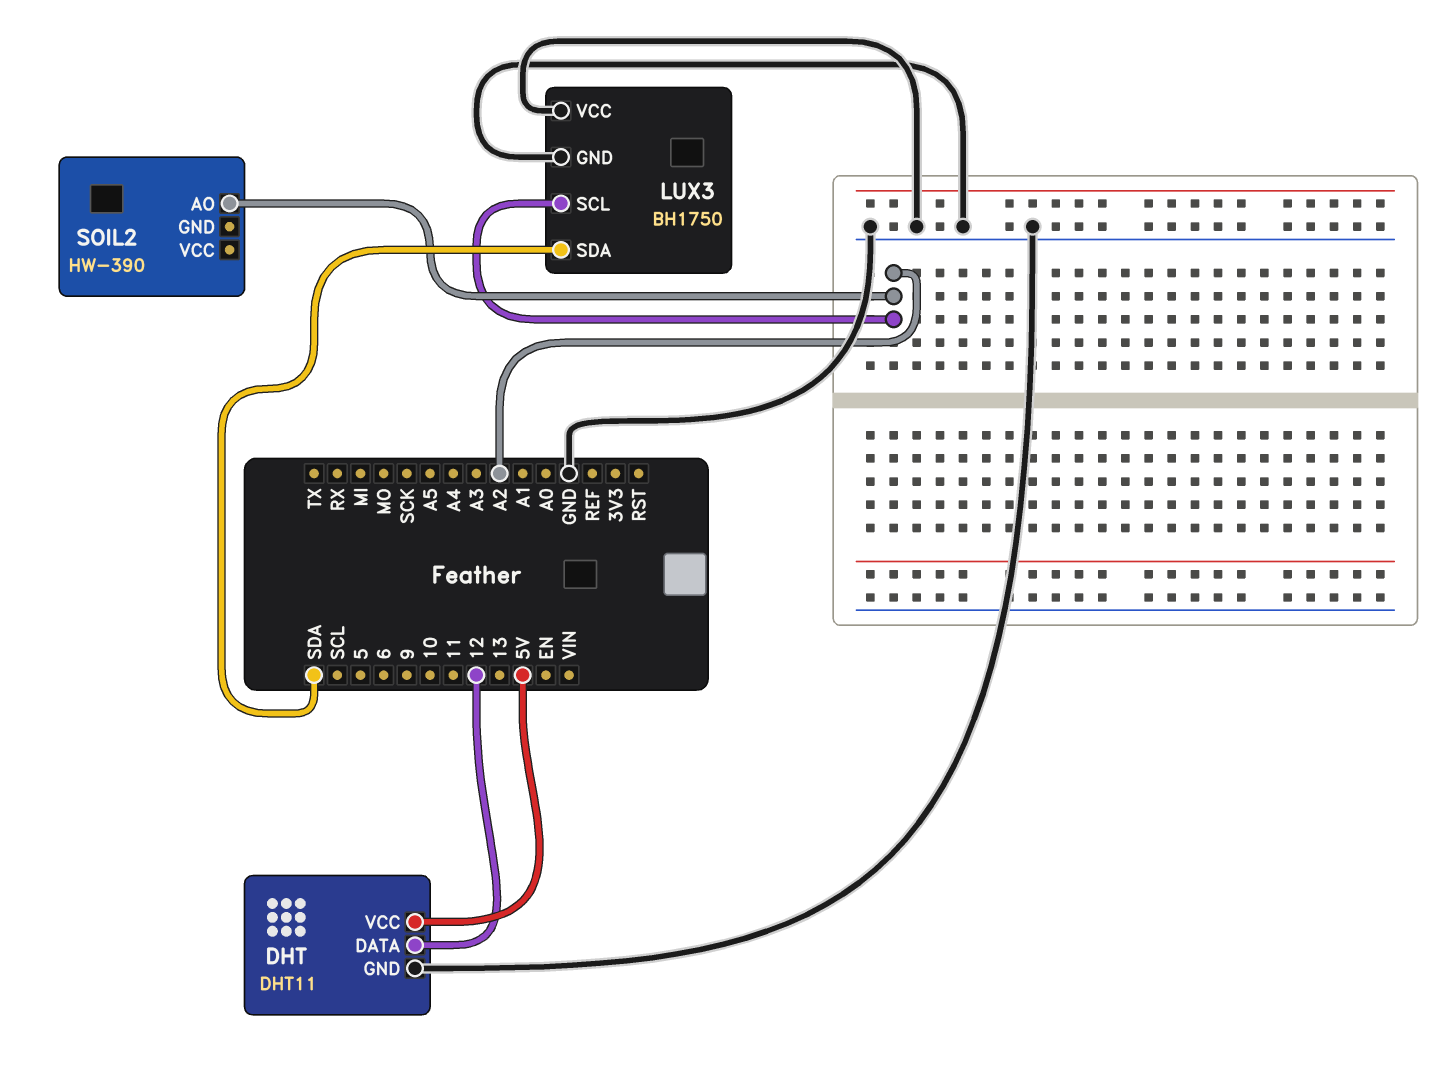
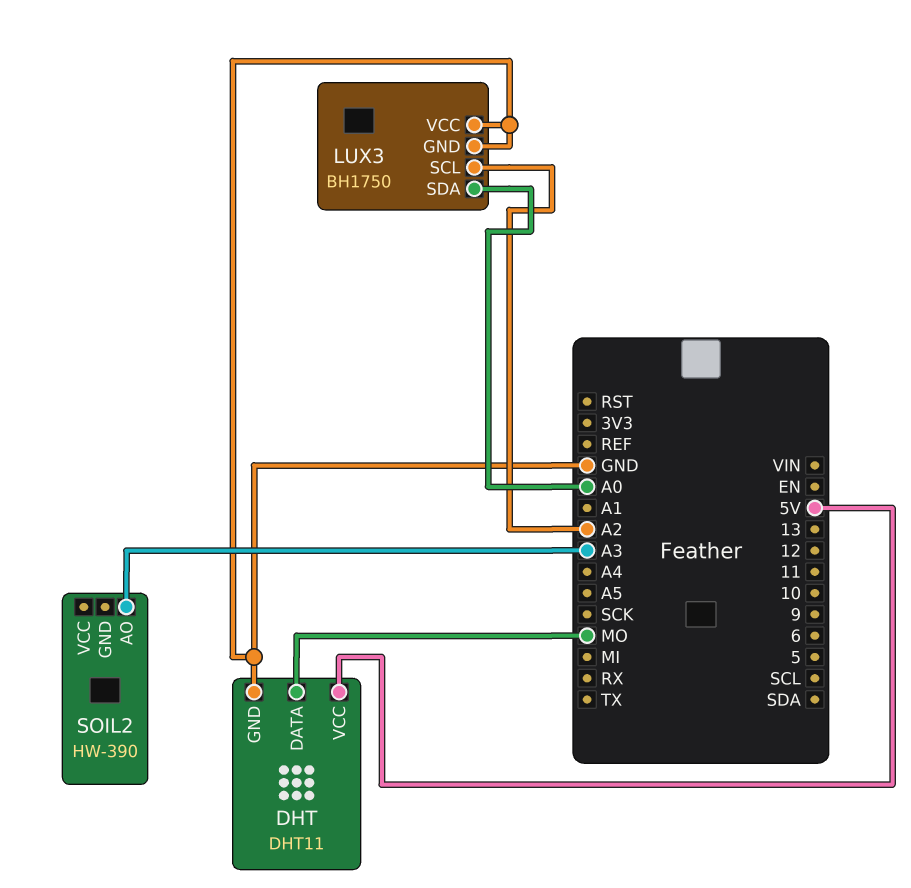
DHT pin DATA: 12 -> MO
LUX3 pin SDA: SDA -> A0
SOIL2 pin AO: A2 -> A3

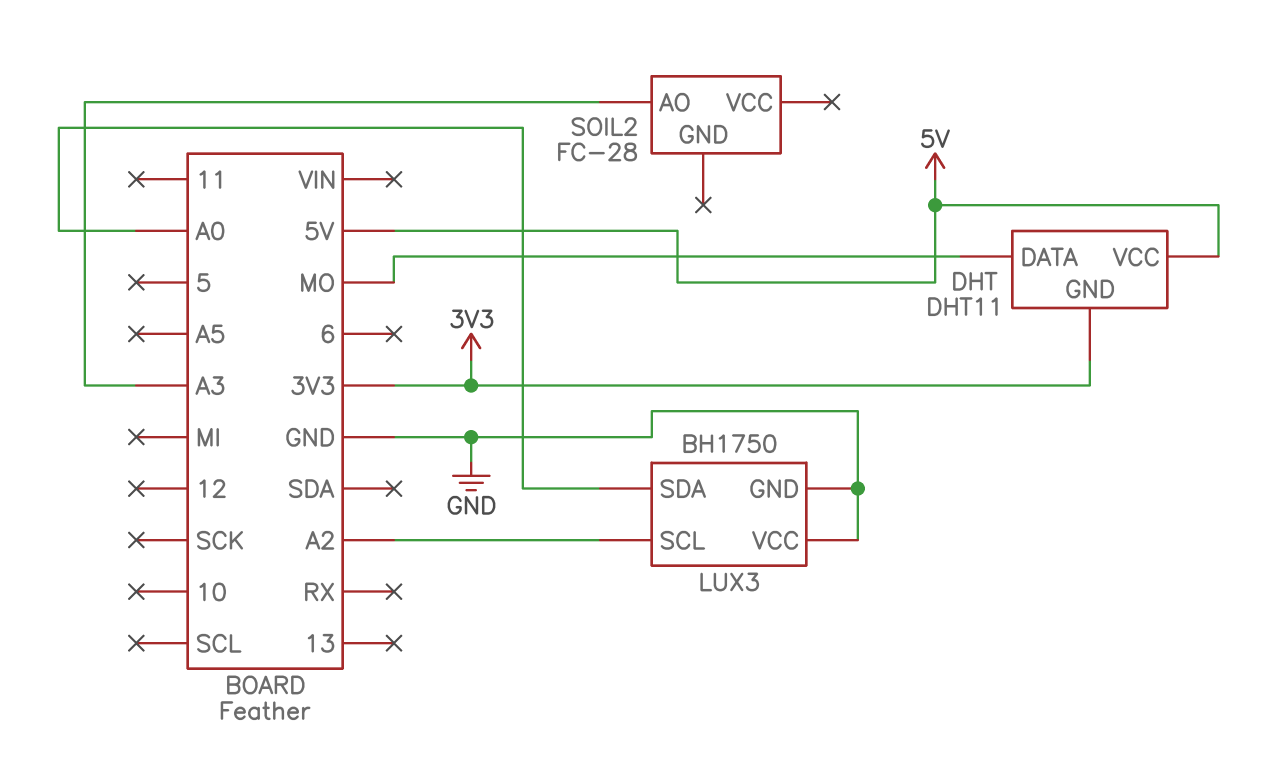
DHT pin GND: GND -> 3V3
SOIL2: HW-390 -> FC-28

